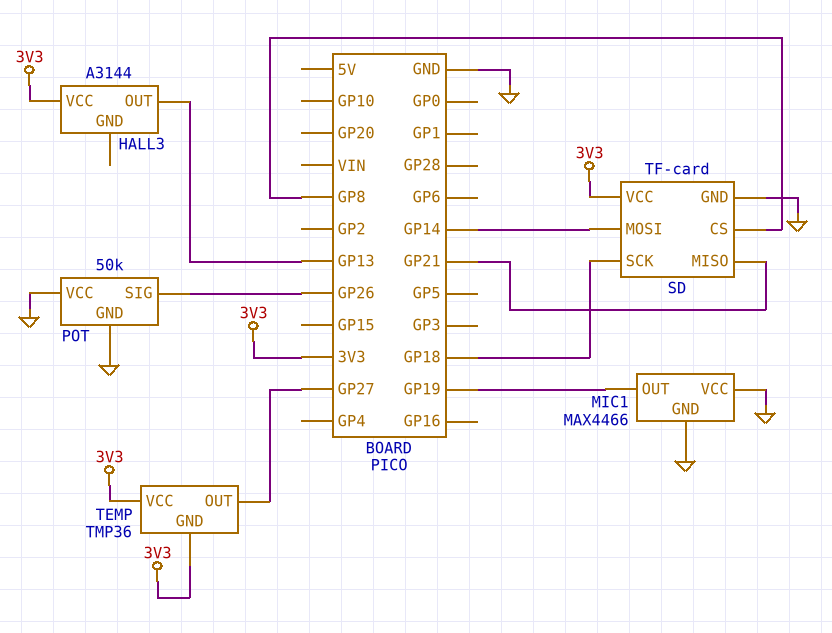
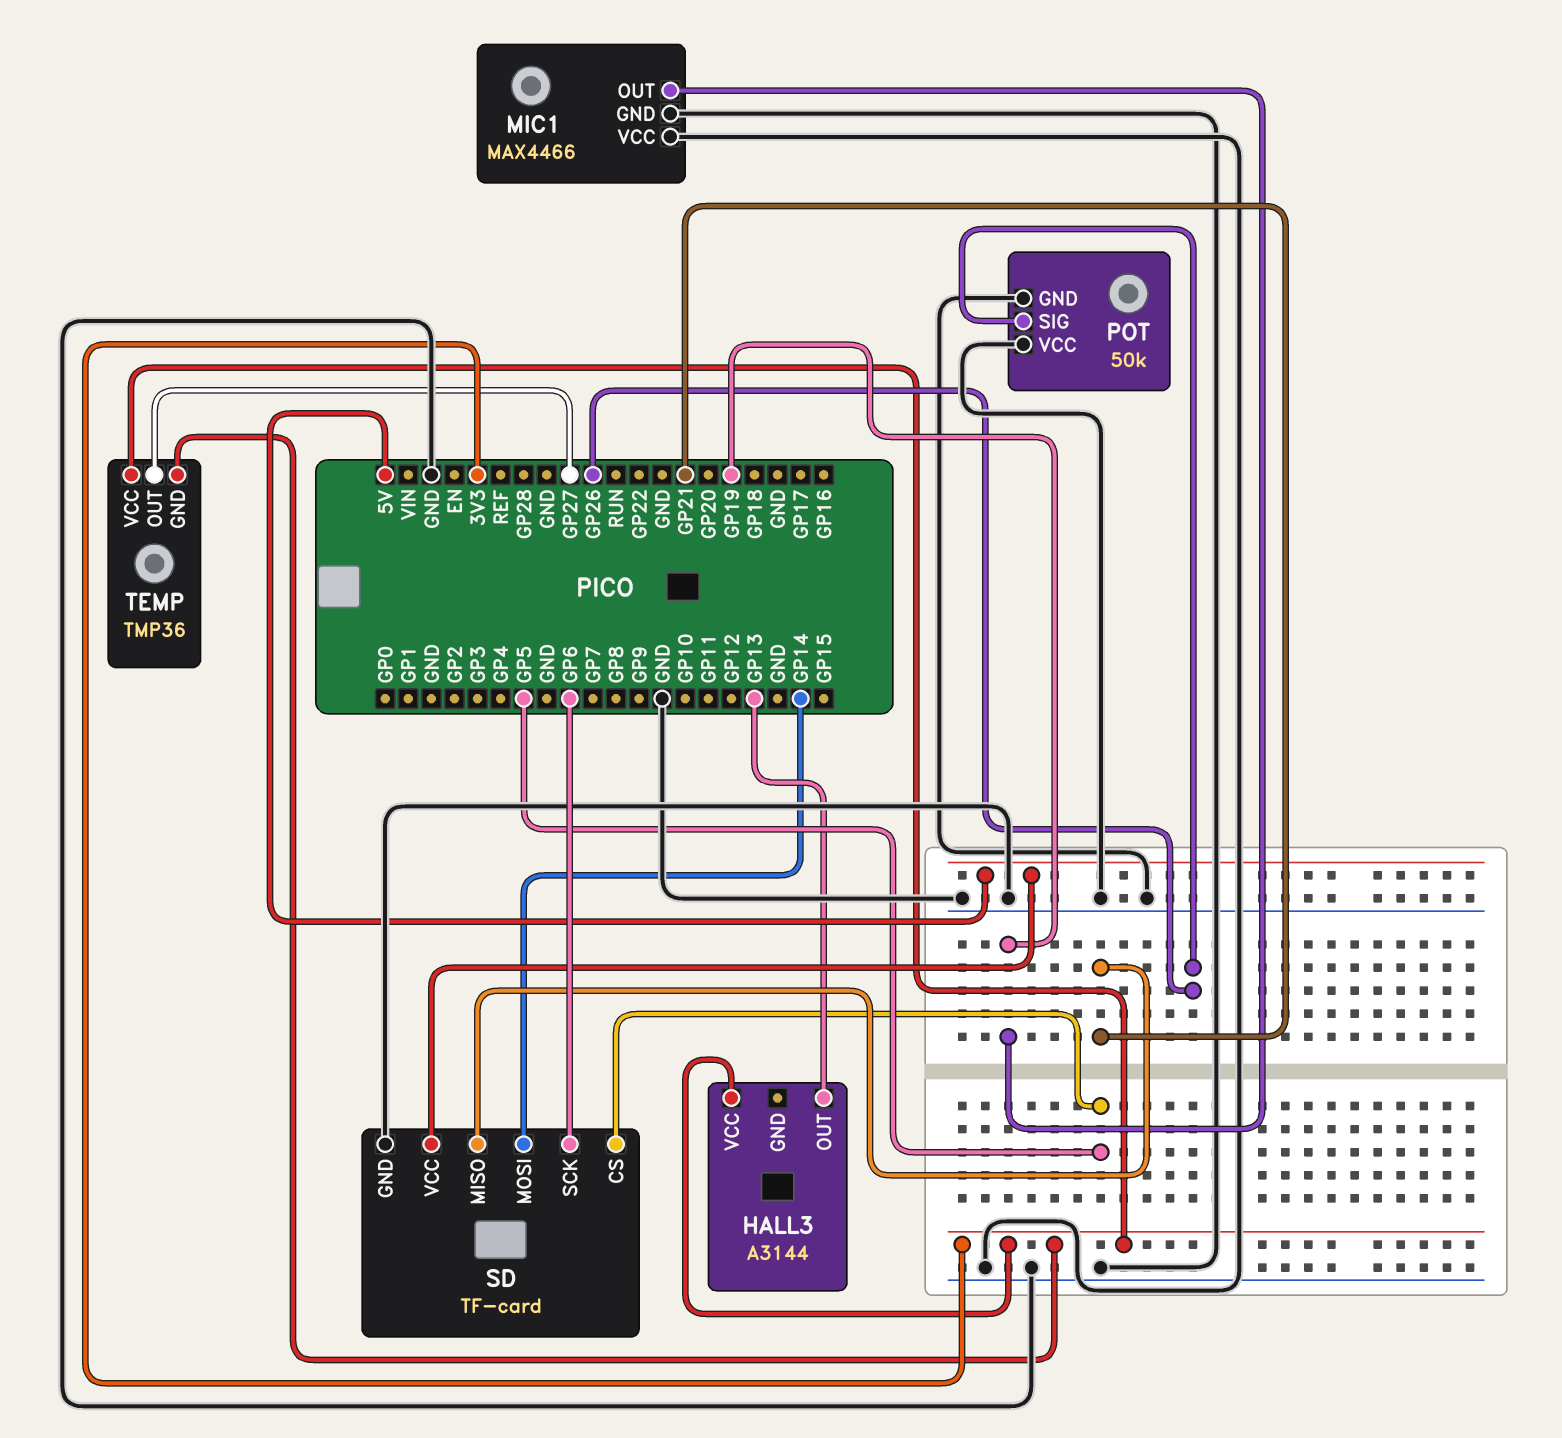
SD pin CS: GP8 -> GP5
SD pin SCK: GP18 -> GP6
SD pin VCC: 3V3 -> 5V

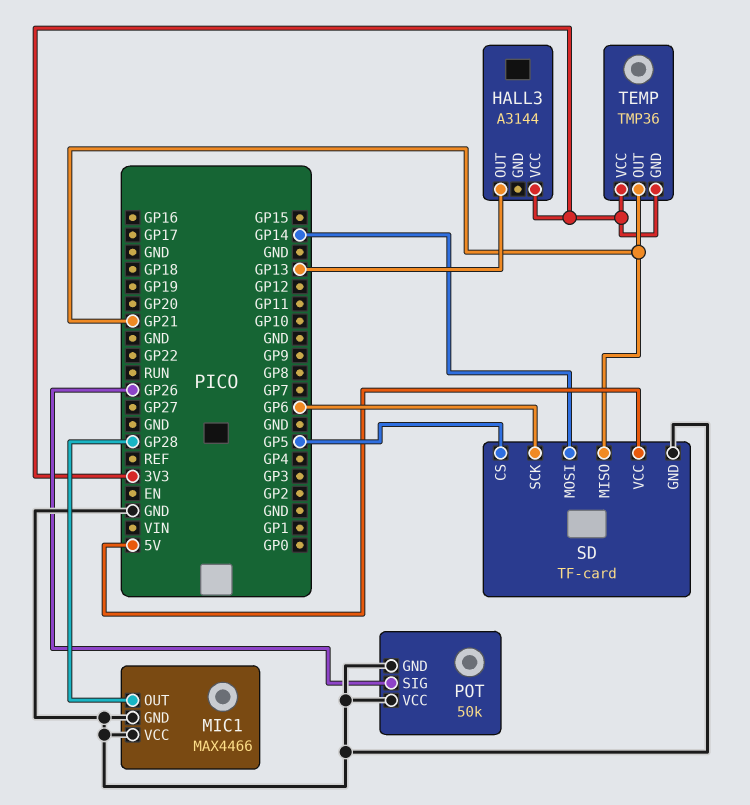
MIC1 pin OUT: GP19 -> GP28
TEMP pin OUT: GP27 -> GP21

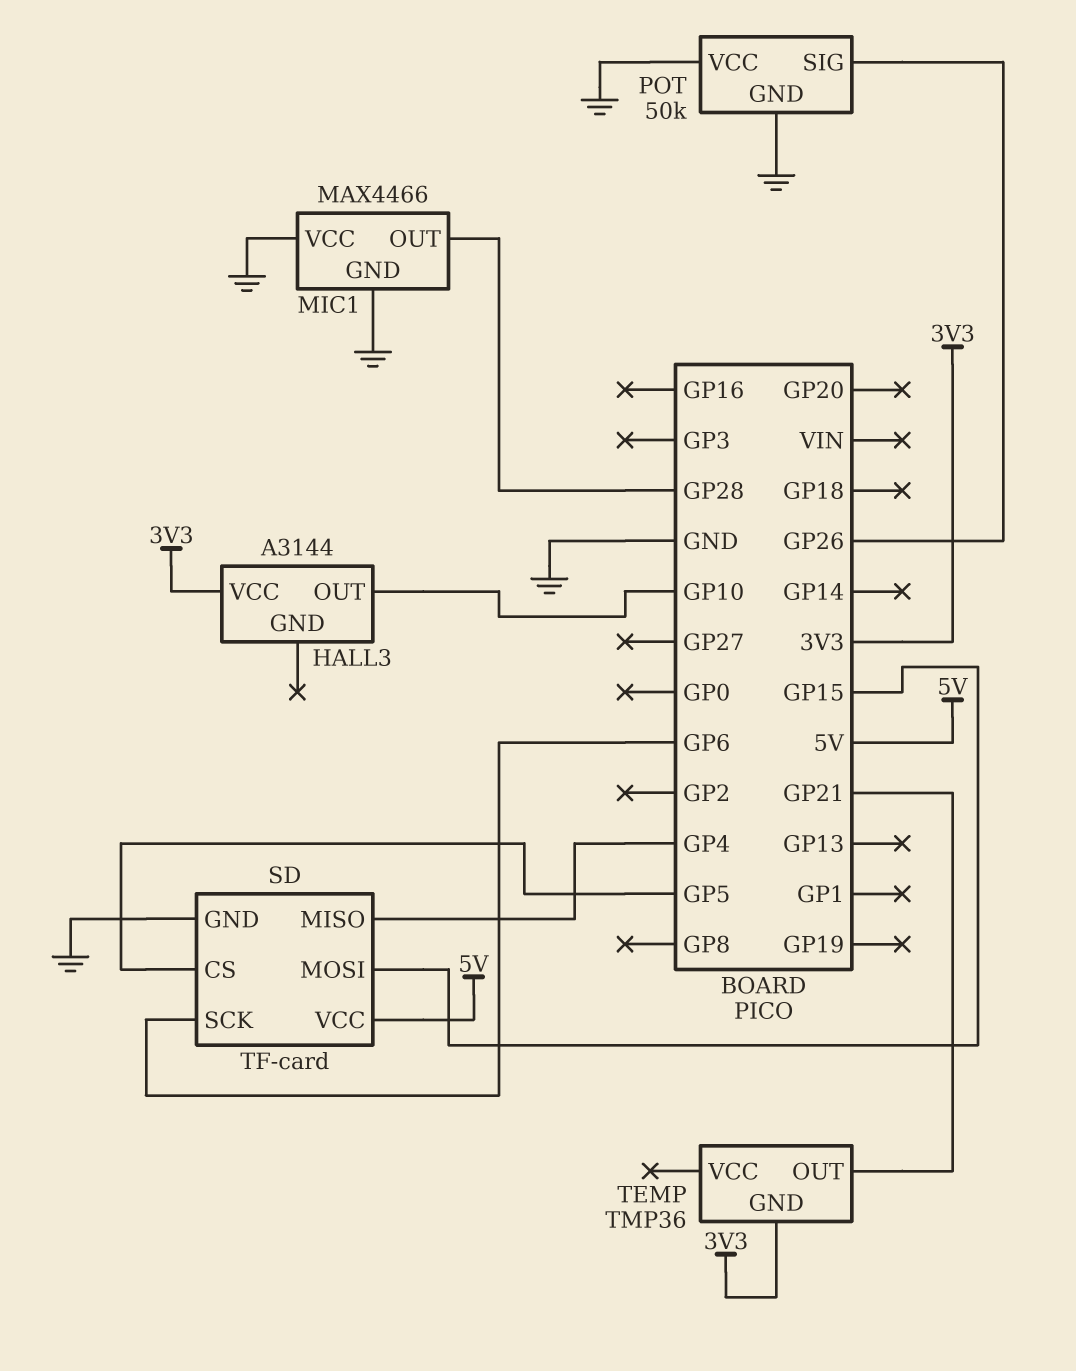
HALL3 pin OUT: GP13 -> GP10
SD pin MISO: GP21 -> GP4
SD pin MOSI: GP14 -> GP15
TEMP pin VCC: 3V3 -> none

